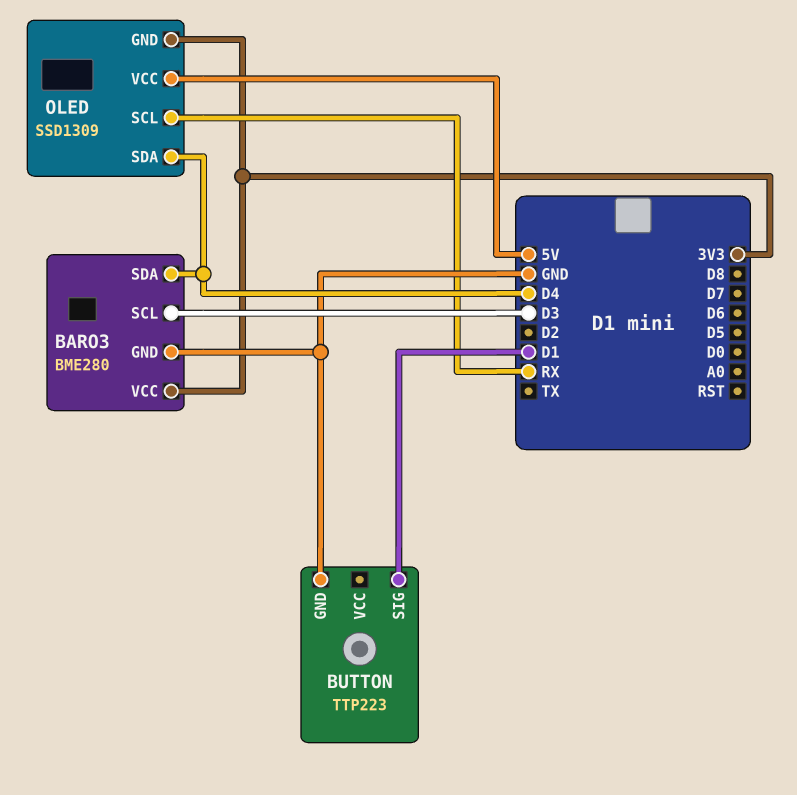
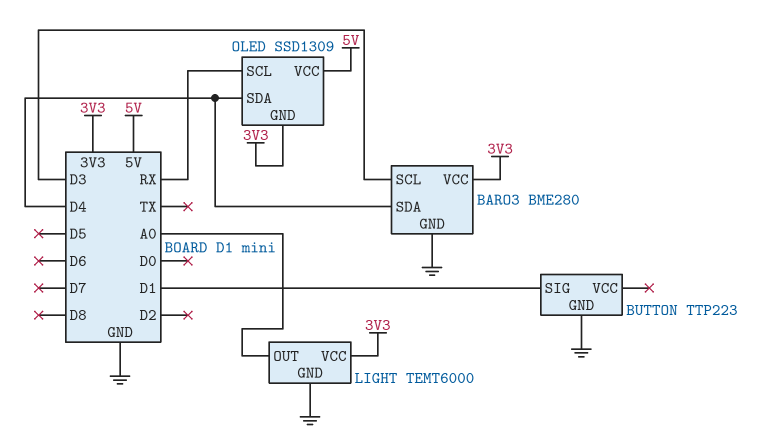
LIGHT: none -> TEMT6000
LIGHT pin GND: none -> GND
LIGHT pin OUT: none -> A0
LIGHT pin VCC: none -> 3V3

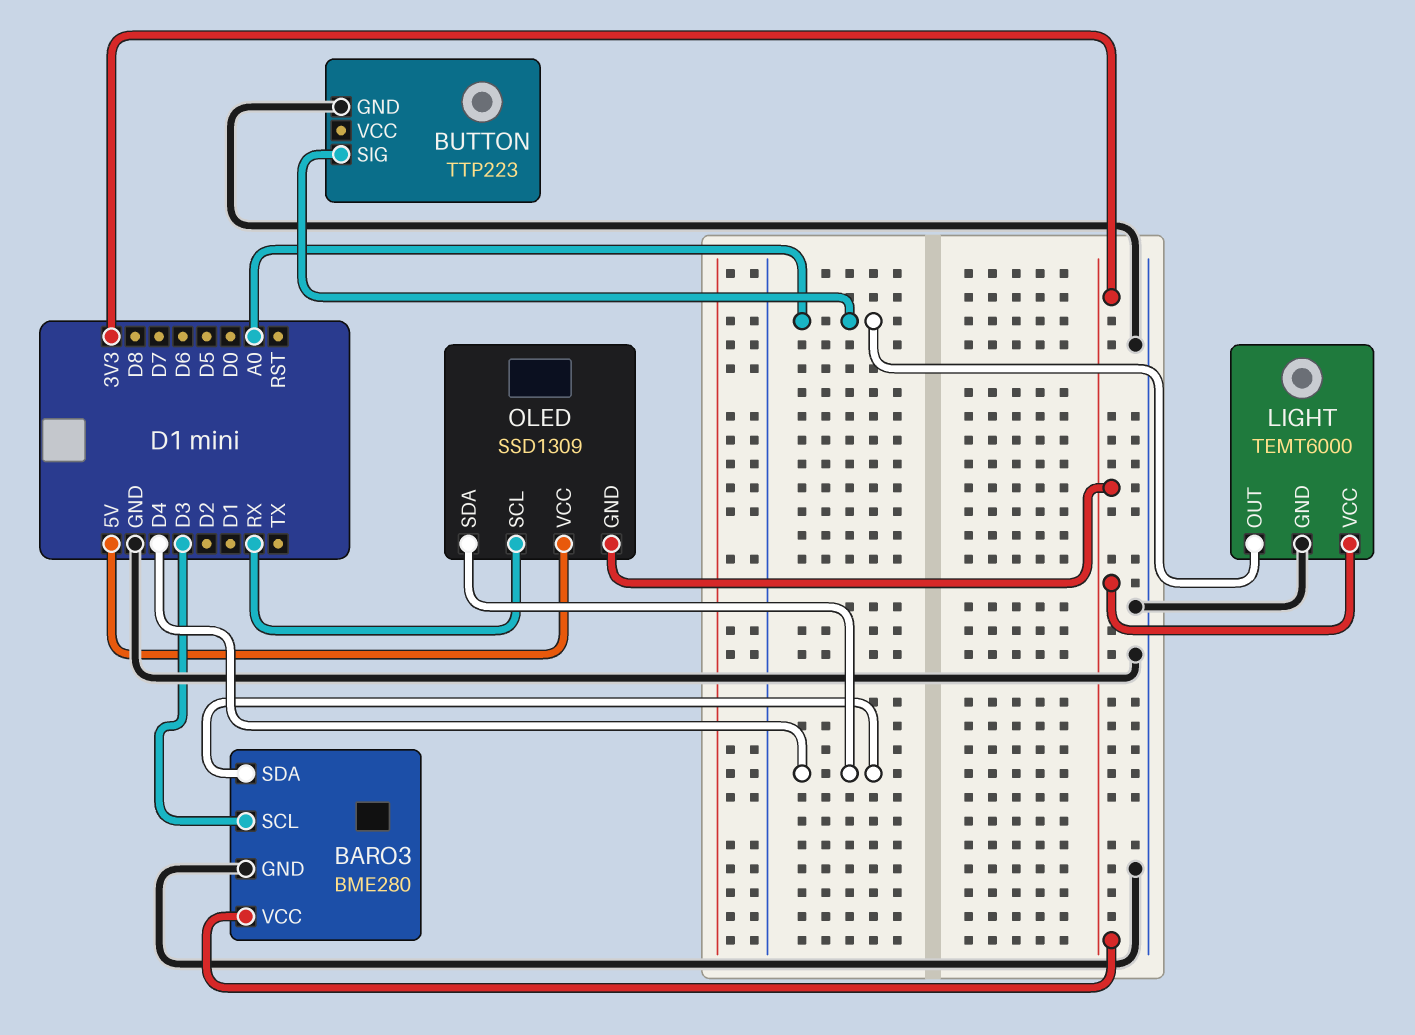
BUTTON pin SIG: D1 -> A0

